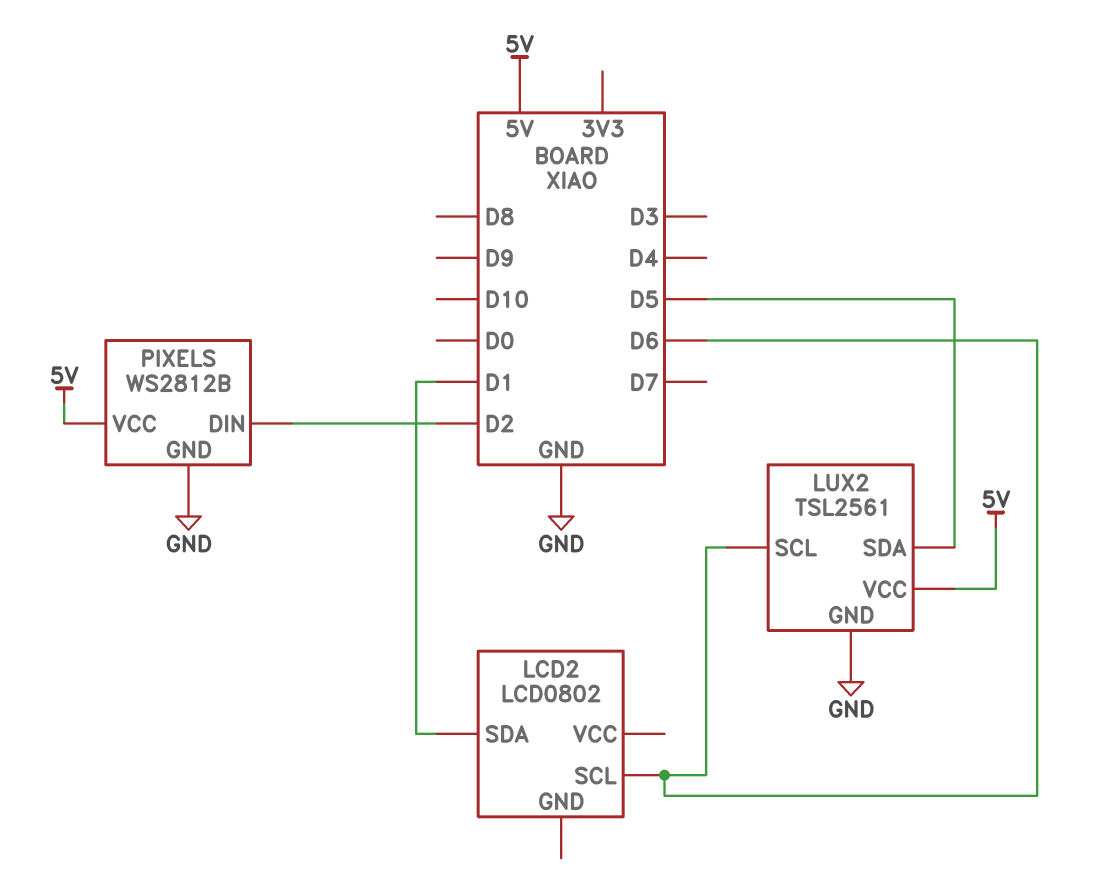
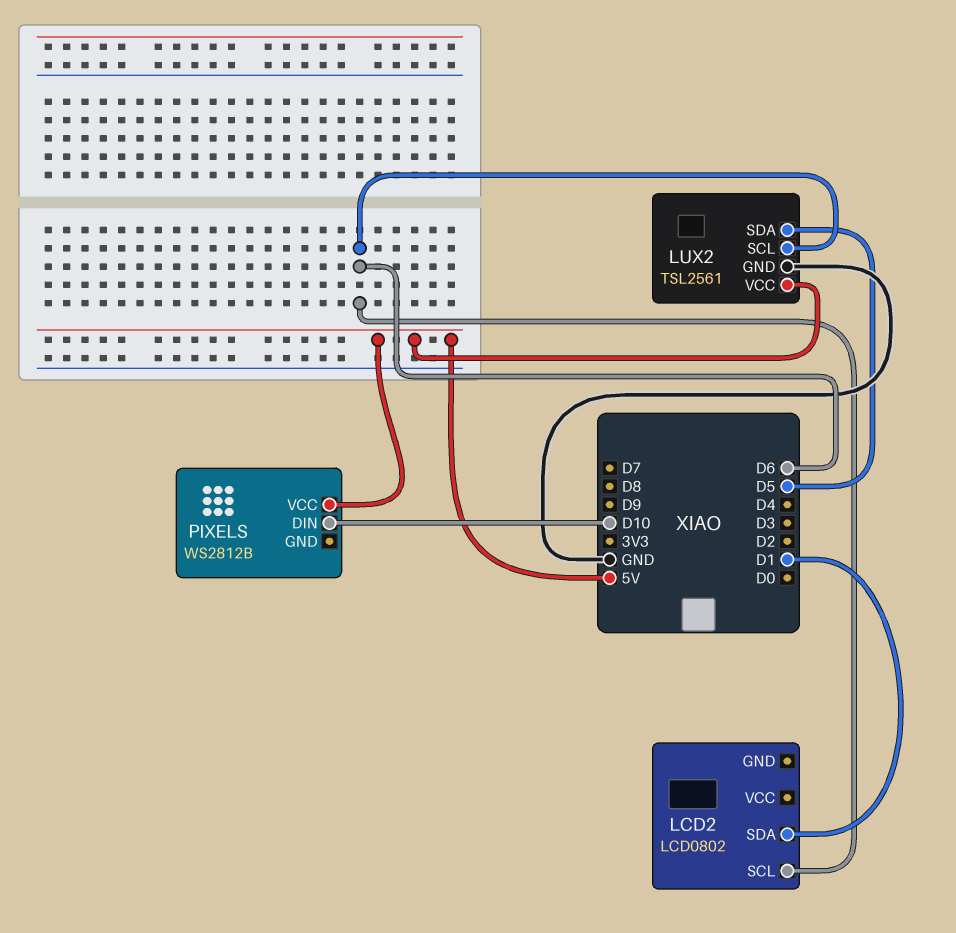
PIXELS pin DIN: D2 -> D10
PIXELS pin GND: GND -> none

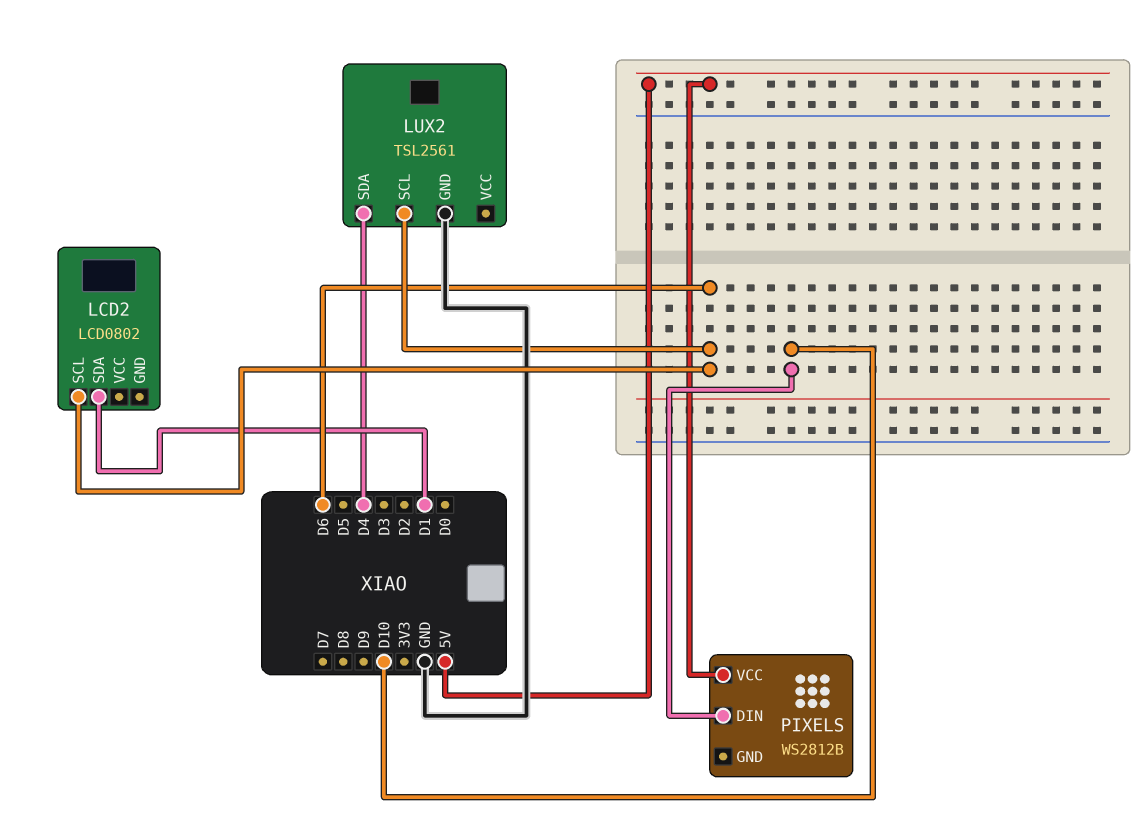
LUX2 pin SDA: D5 -> D4
LUX2 pin VCC: 5V -> none

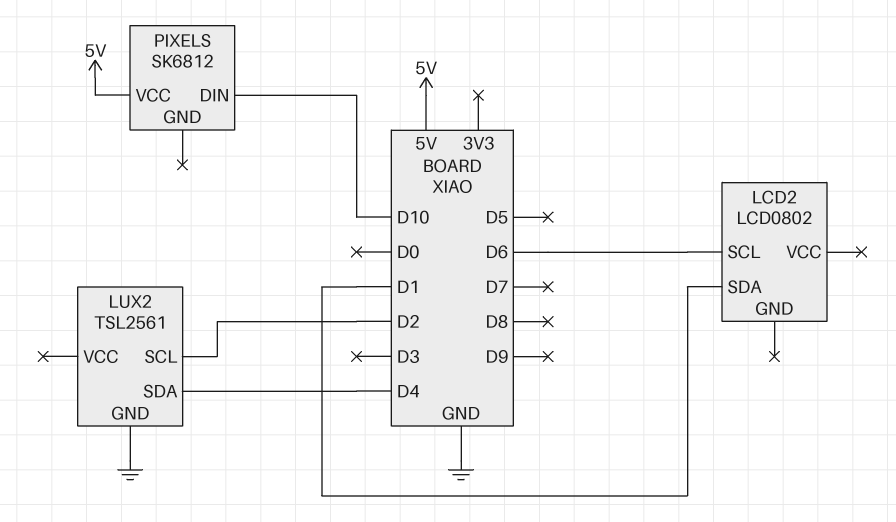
LUX2 pin SCL: D6 -> D2
PIXELS: WS2812B -> SK6812

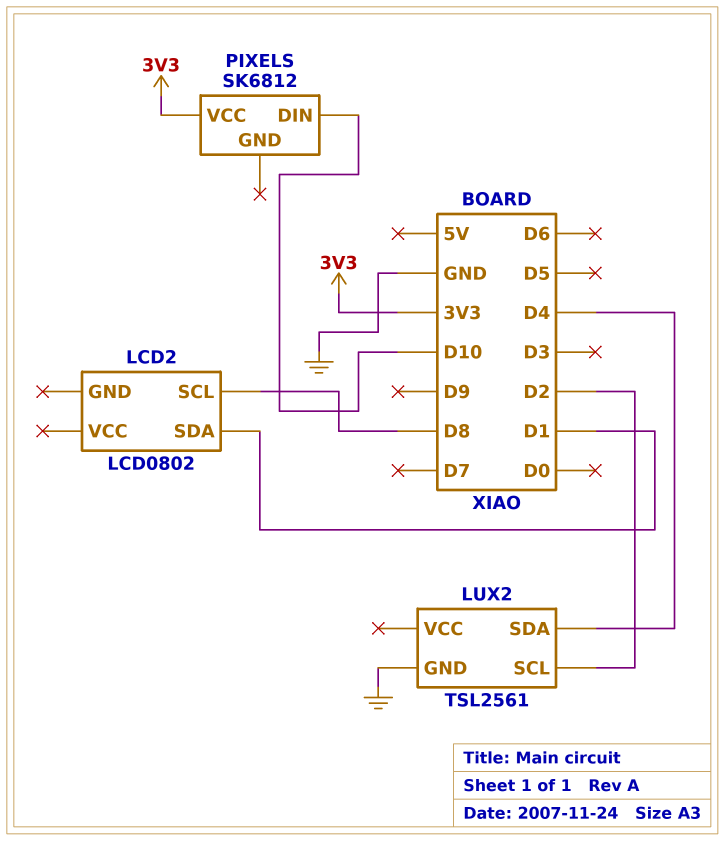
LCD2 pin SCL: D6 -> D8
PIXELS pin VCC: 5V -> 3V3

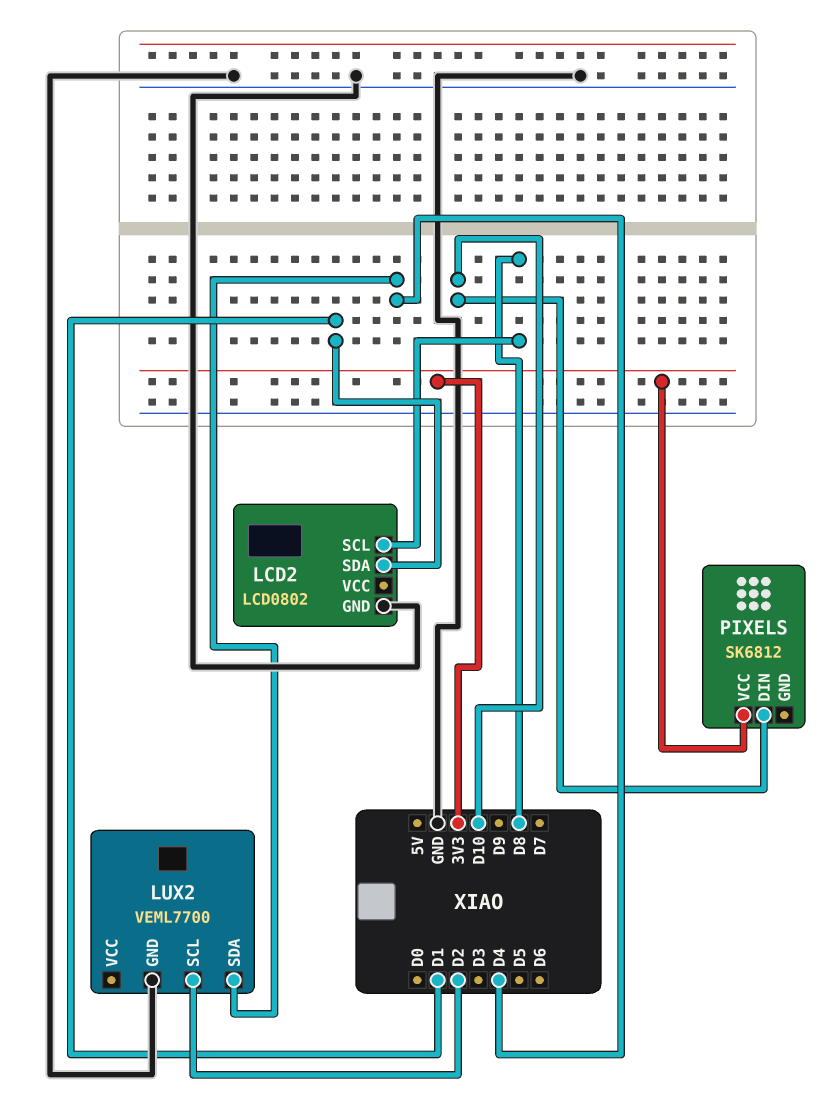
LCD2 pin GND: none -> GND
LUX2: TSL2561 -> VEML7700

